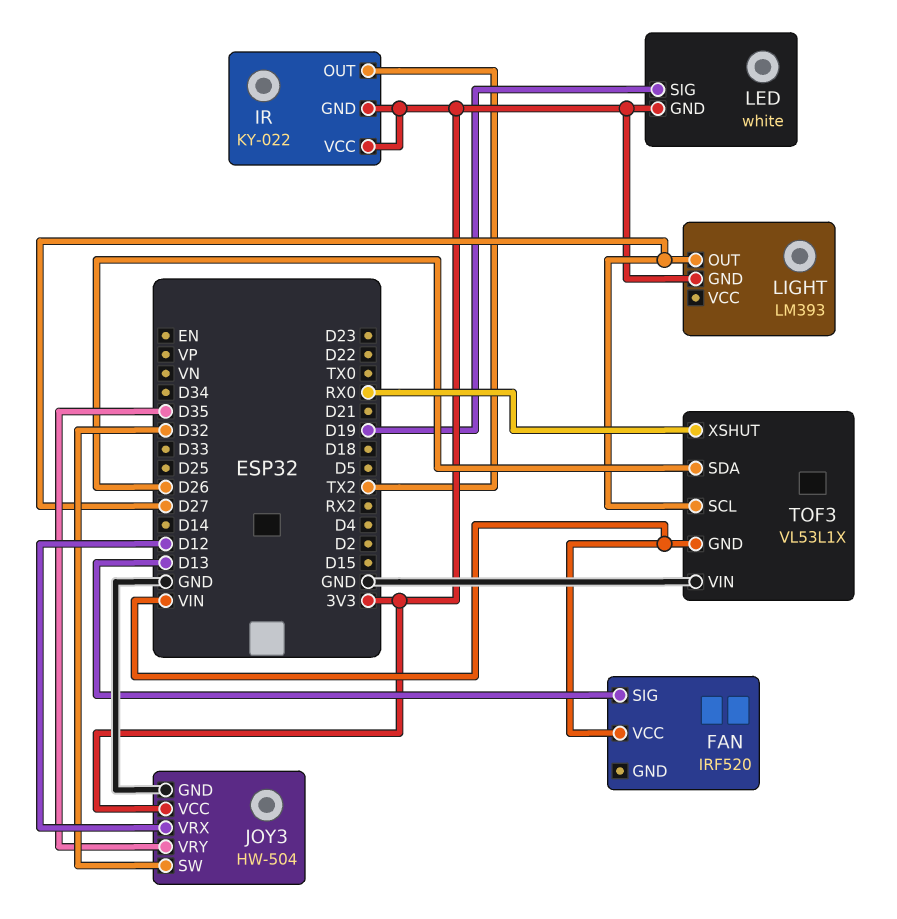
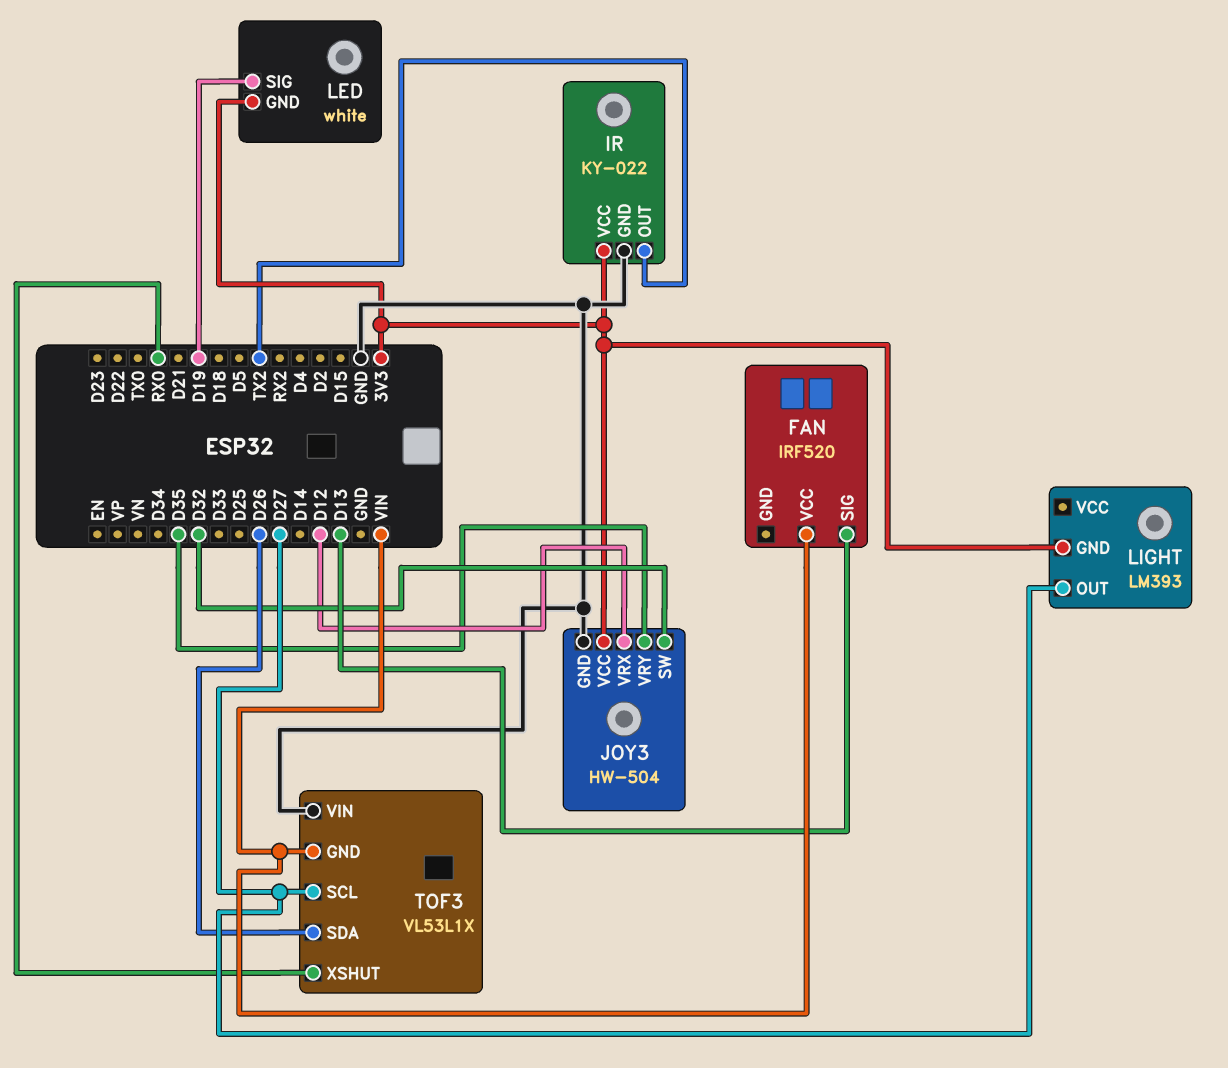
IR pin GND: 3V3 -> GND

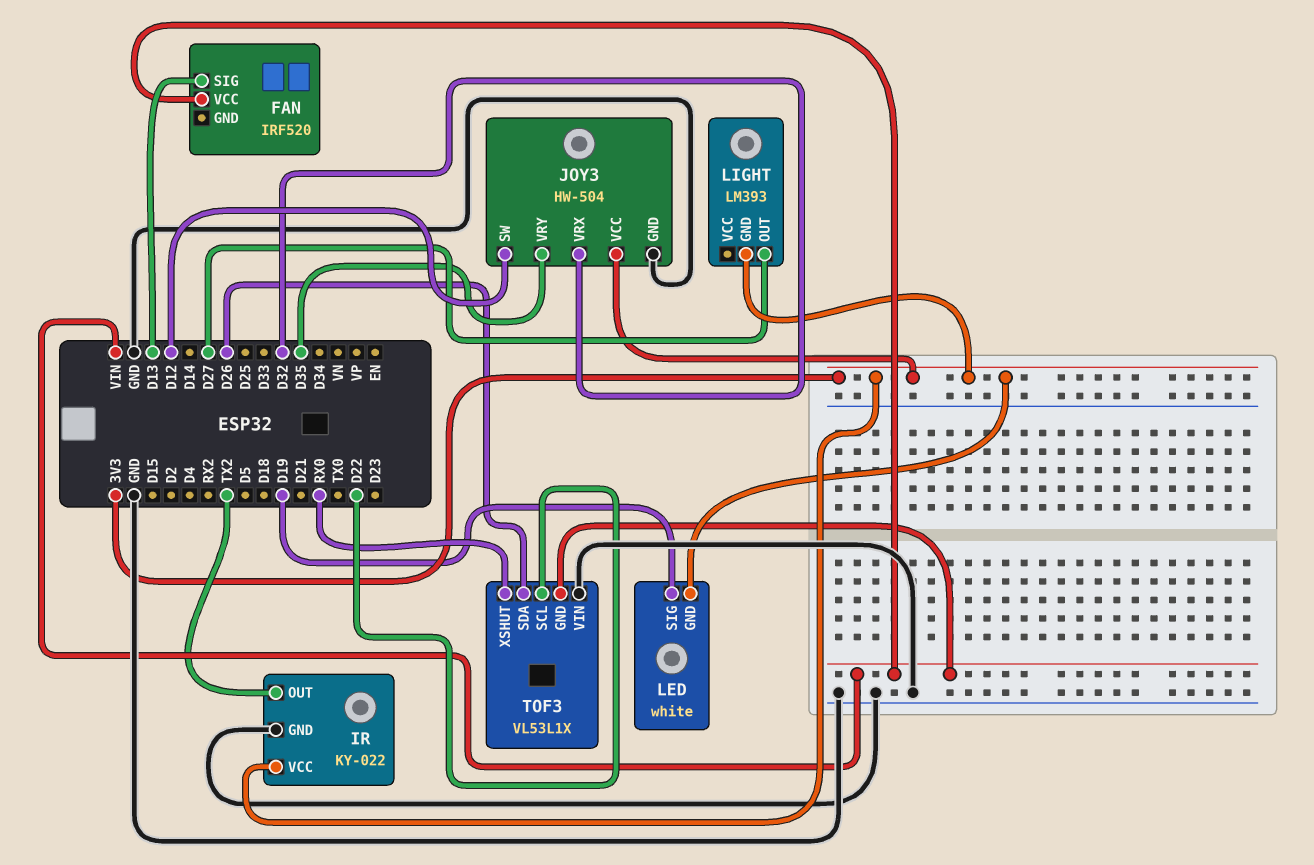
JOY3 pin SW: D32 -> D12
JOY3 pin VRX: D12 -> D32
TOF3 pin SCL: D27 -> D22

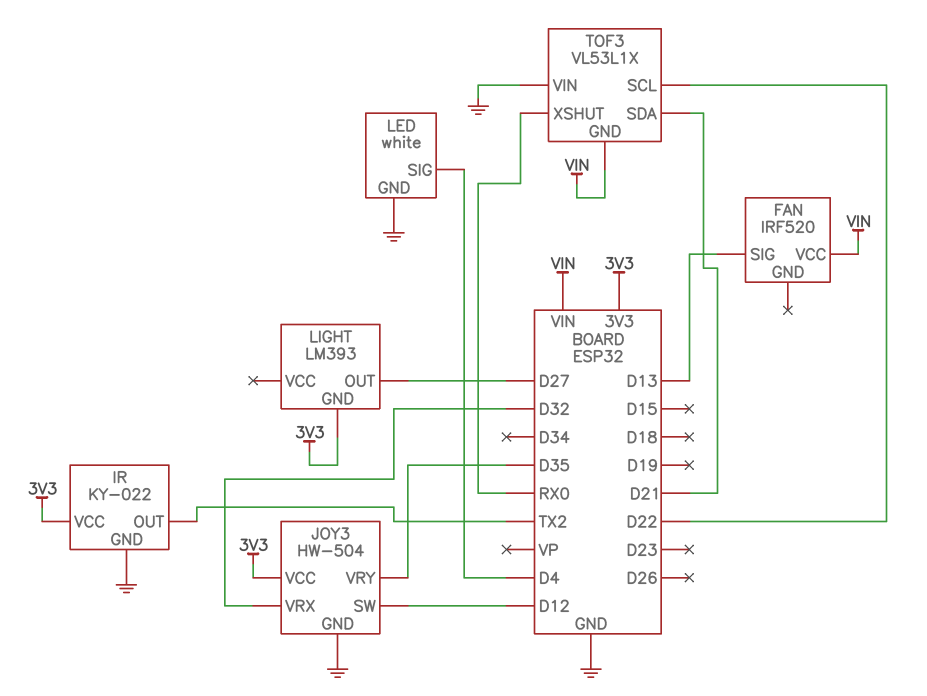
LED pin GND: 3V3 -> GND
LED pin SIG: D19 -> D4
TOF3 pin SDA: D26 -> D21

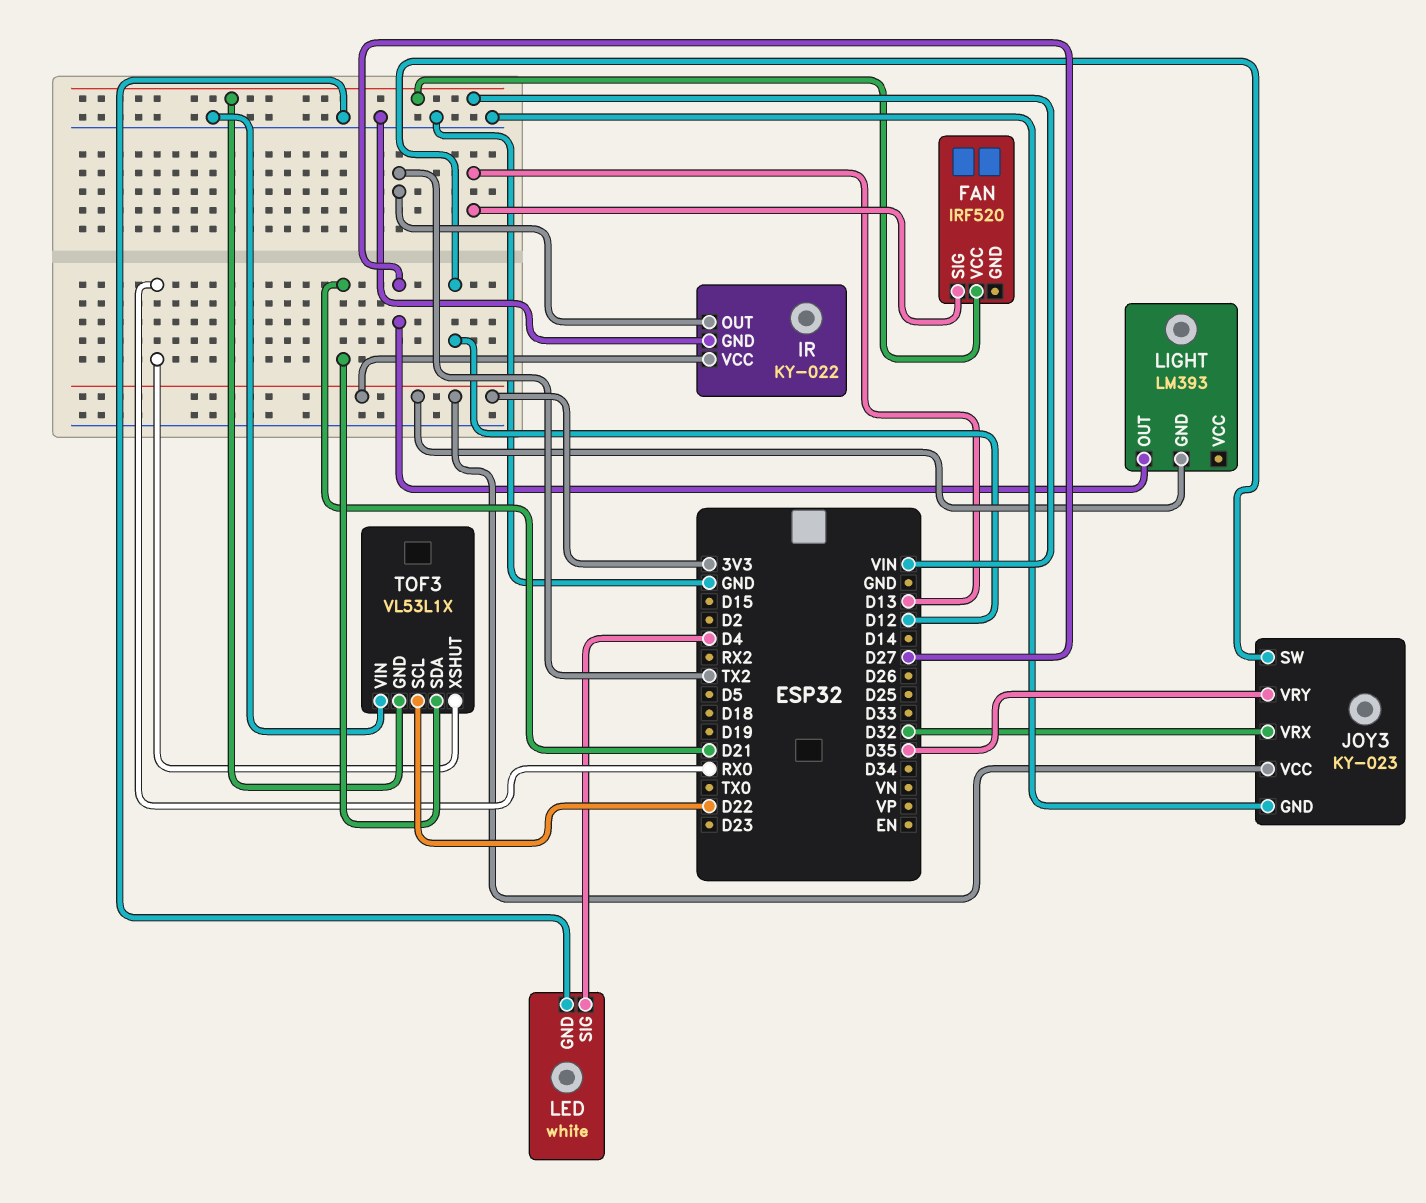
JOY3: HW-504 -> KY-023

